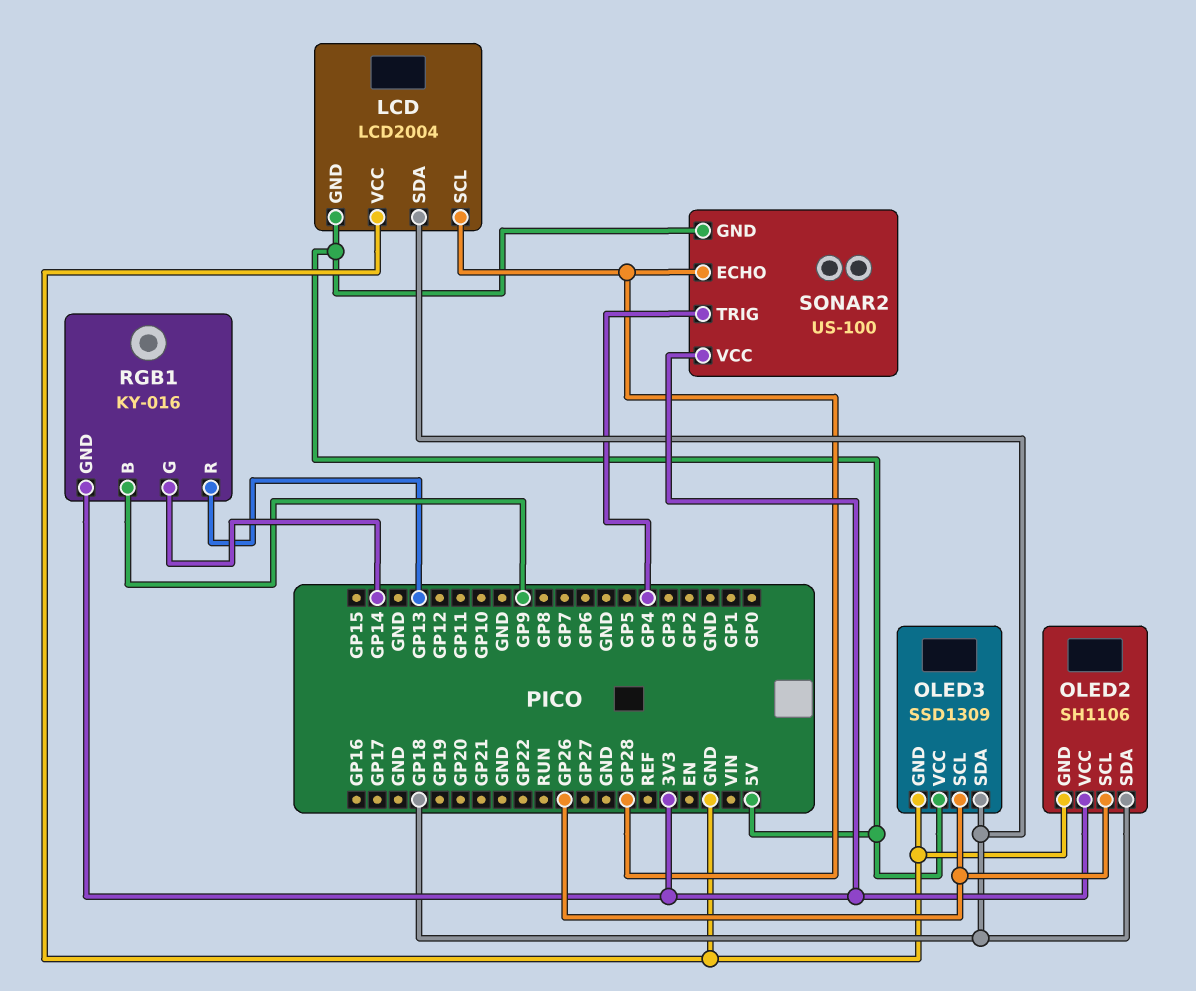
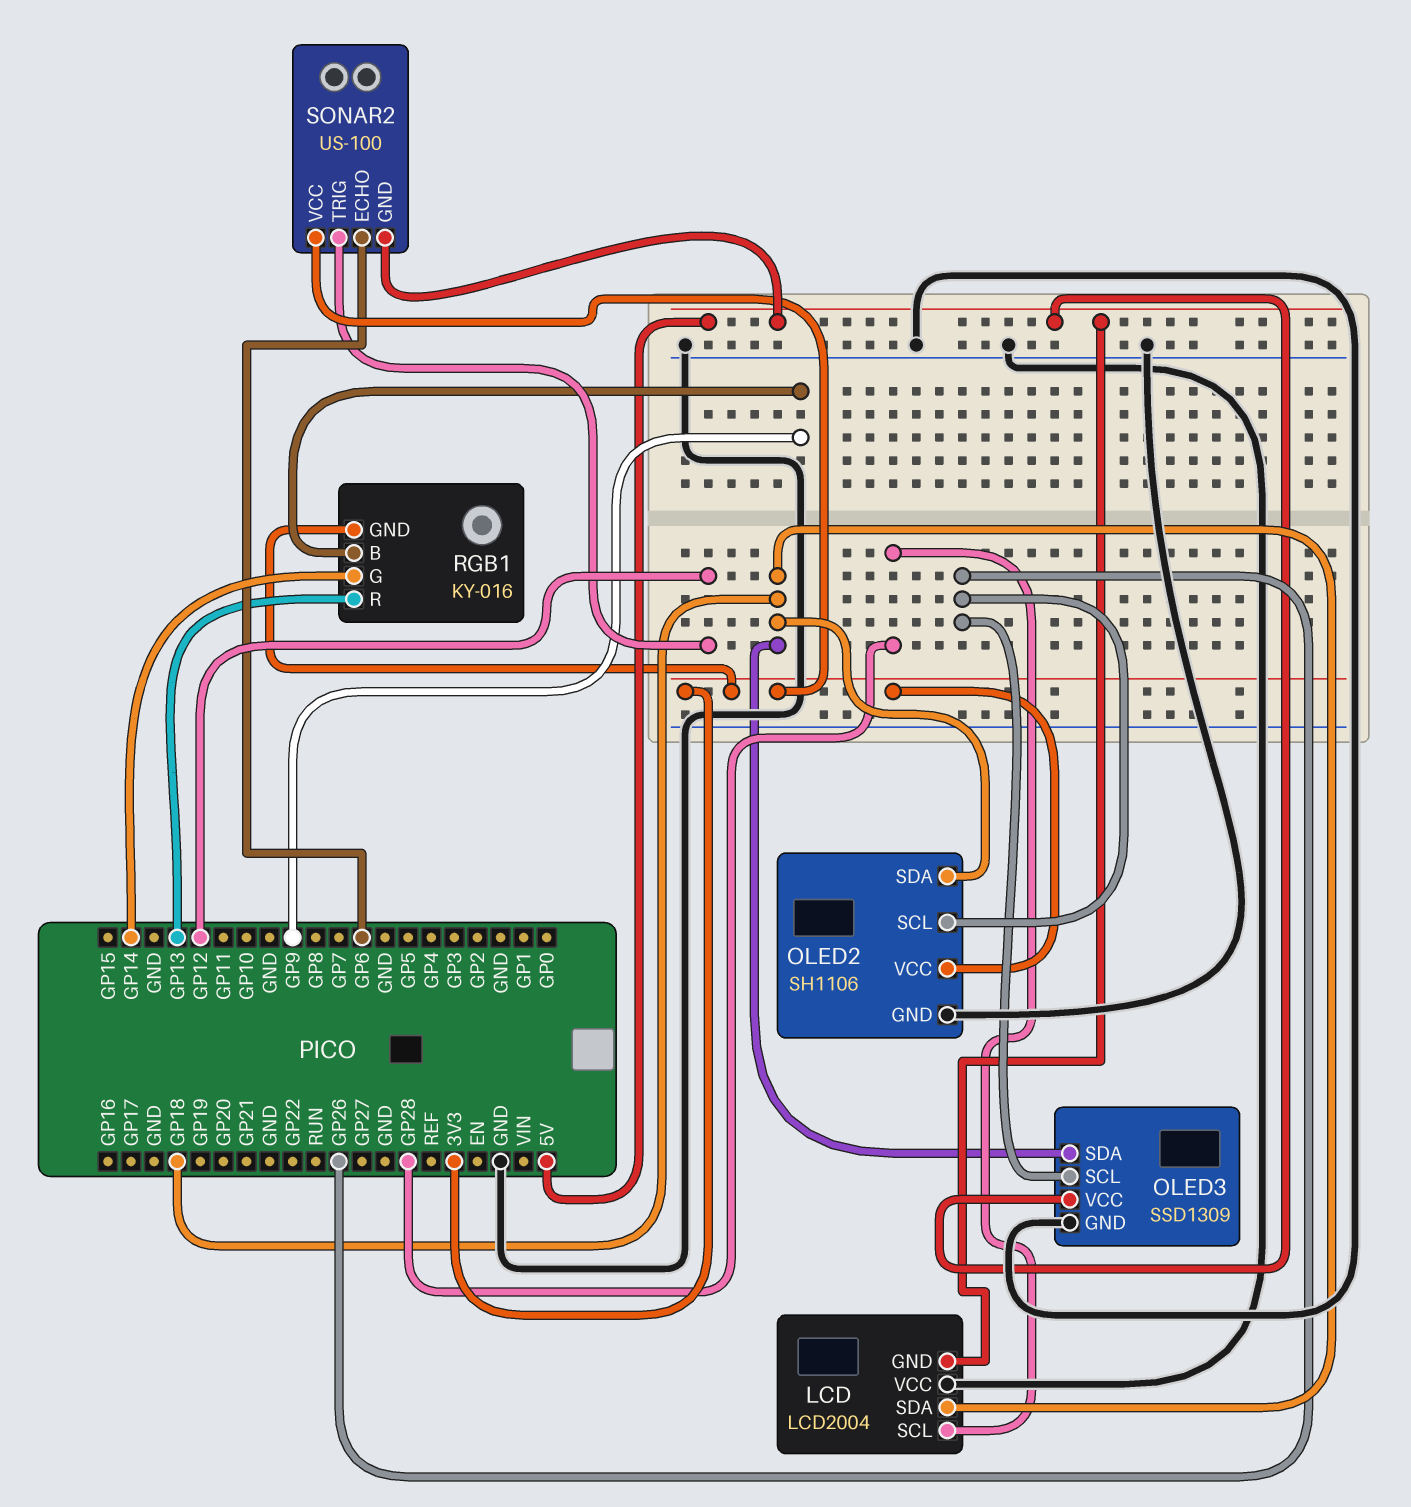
SONAR2 pin ECHO: GP28 -> GP6
SONAR2 pin TRIG: GP4 -> GP12

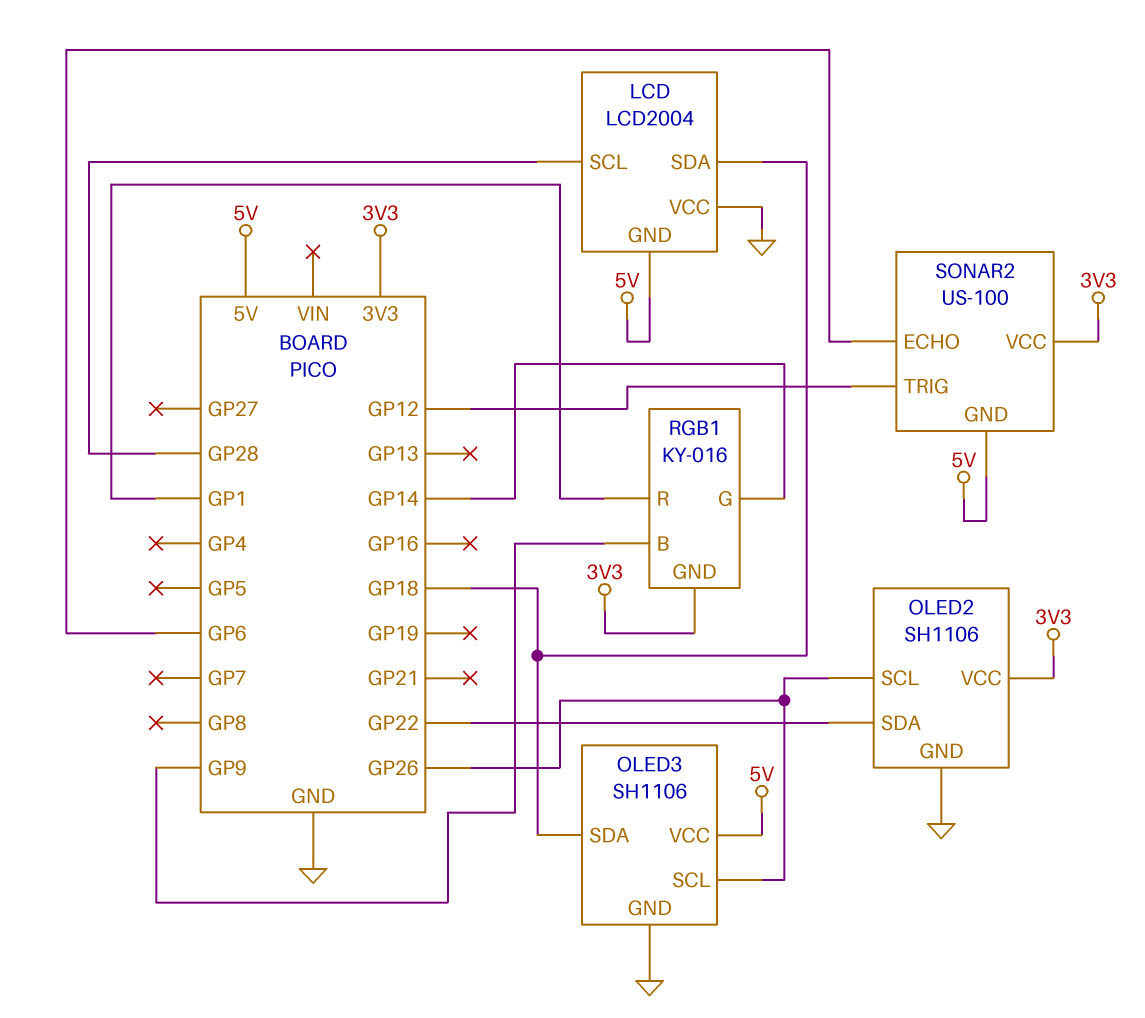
OLED2 pin SDA: GP18 -> GP22
OLED3: SSD1309 -> SH1106
RGB1 pin R: GP13 -> GP1

